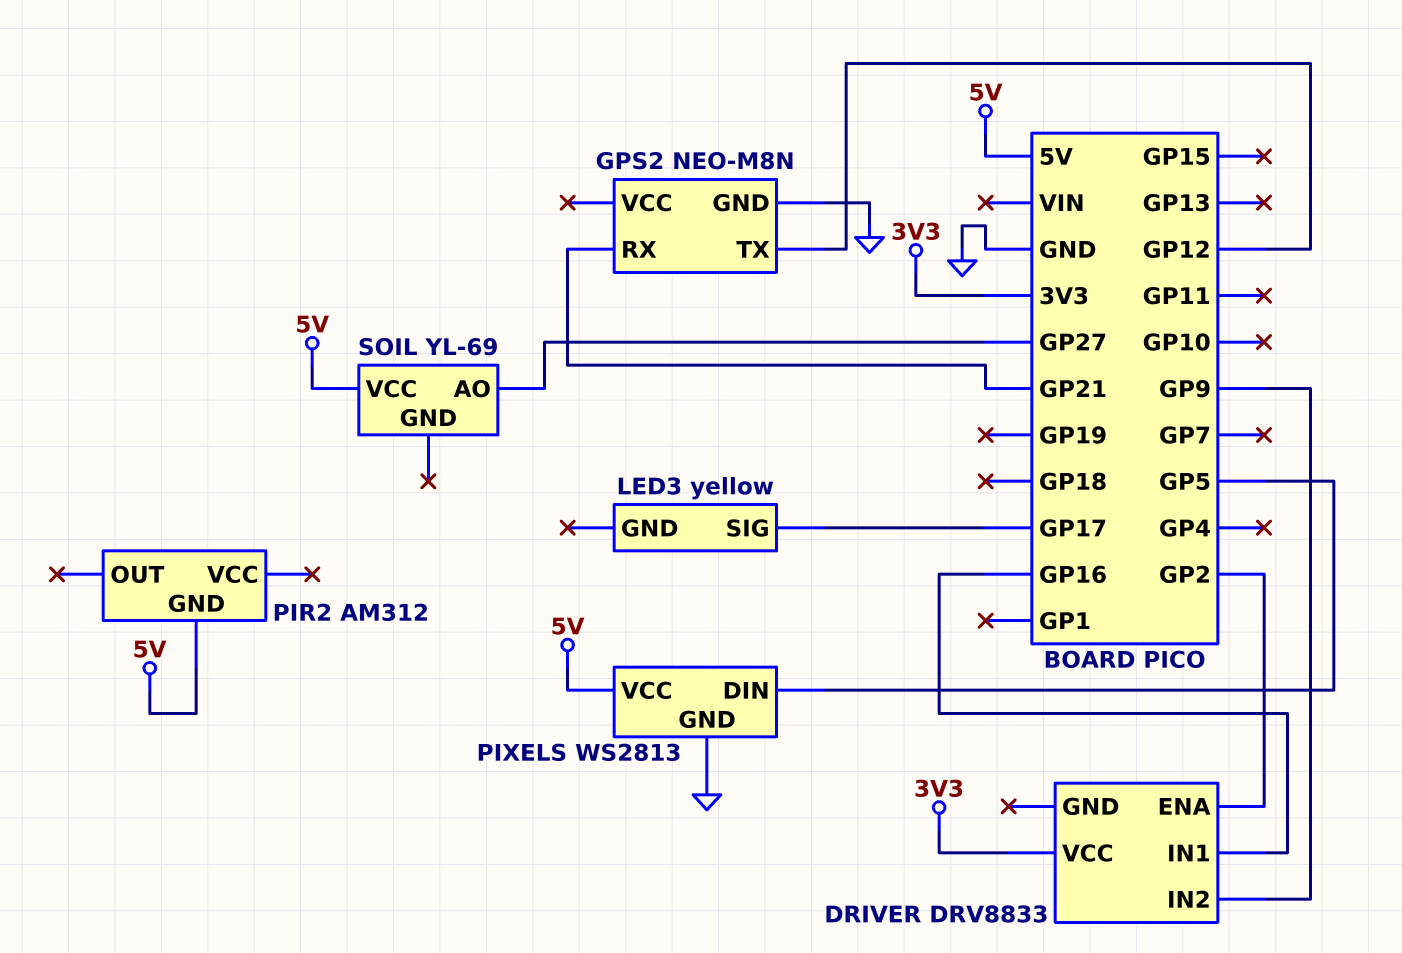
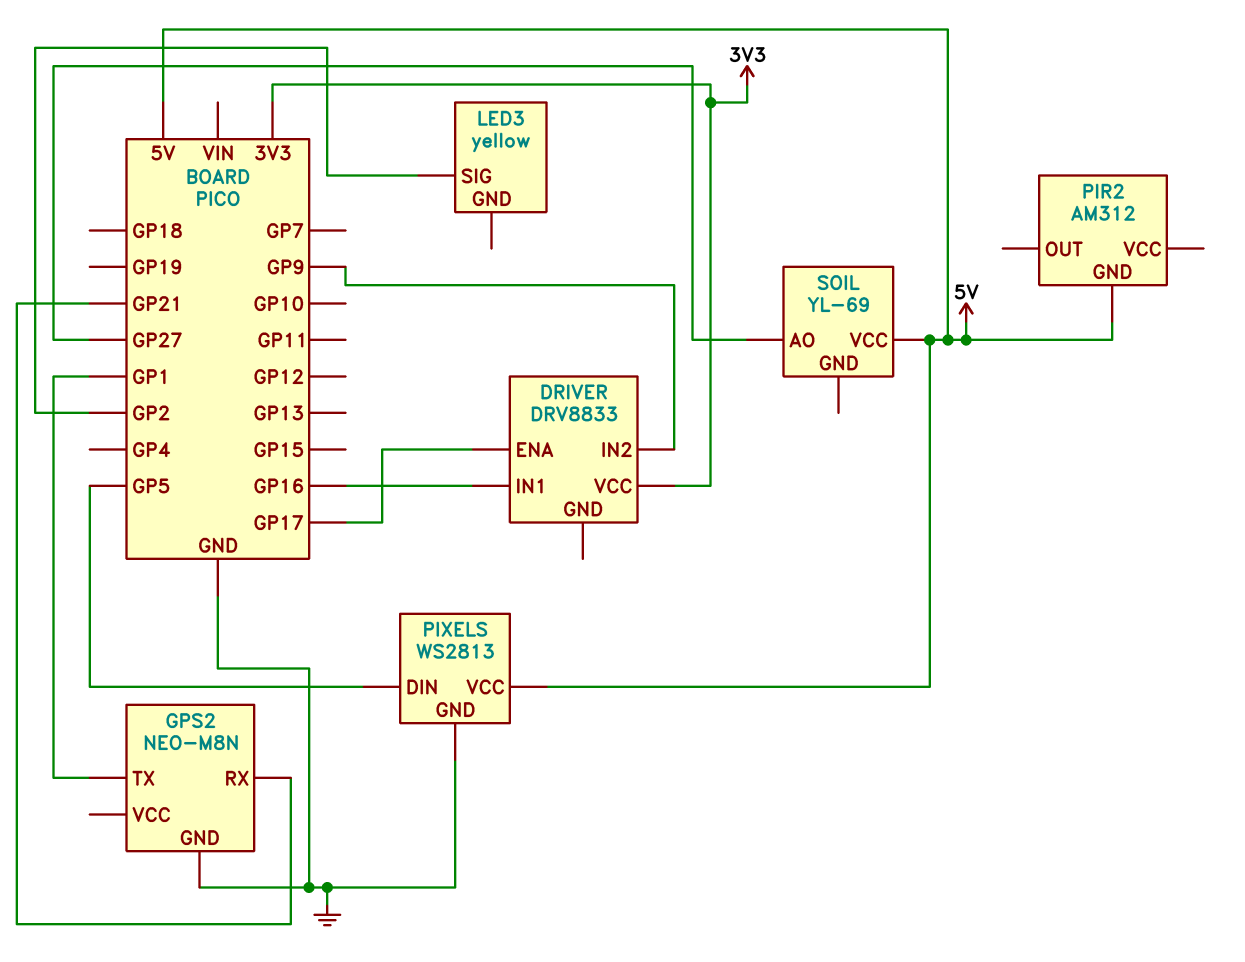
DRIVER pin ENA: GP2 -> GP17
GPS2 pin TX: GP12 -> GP1
LED3 pin SIG: GP17 -> GP2

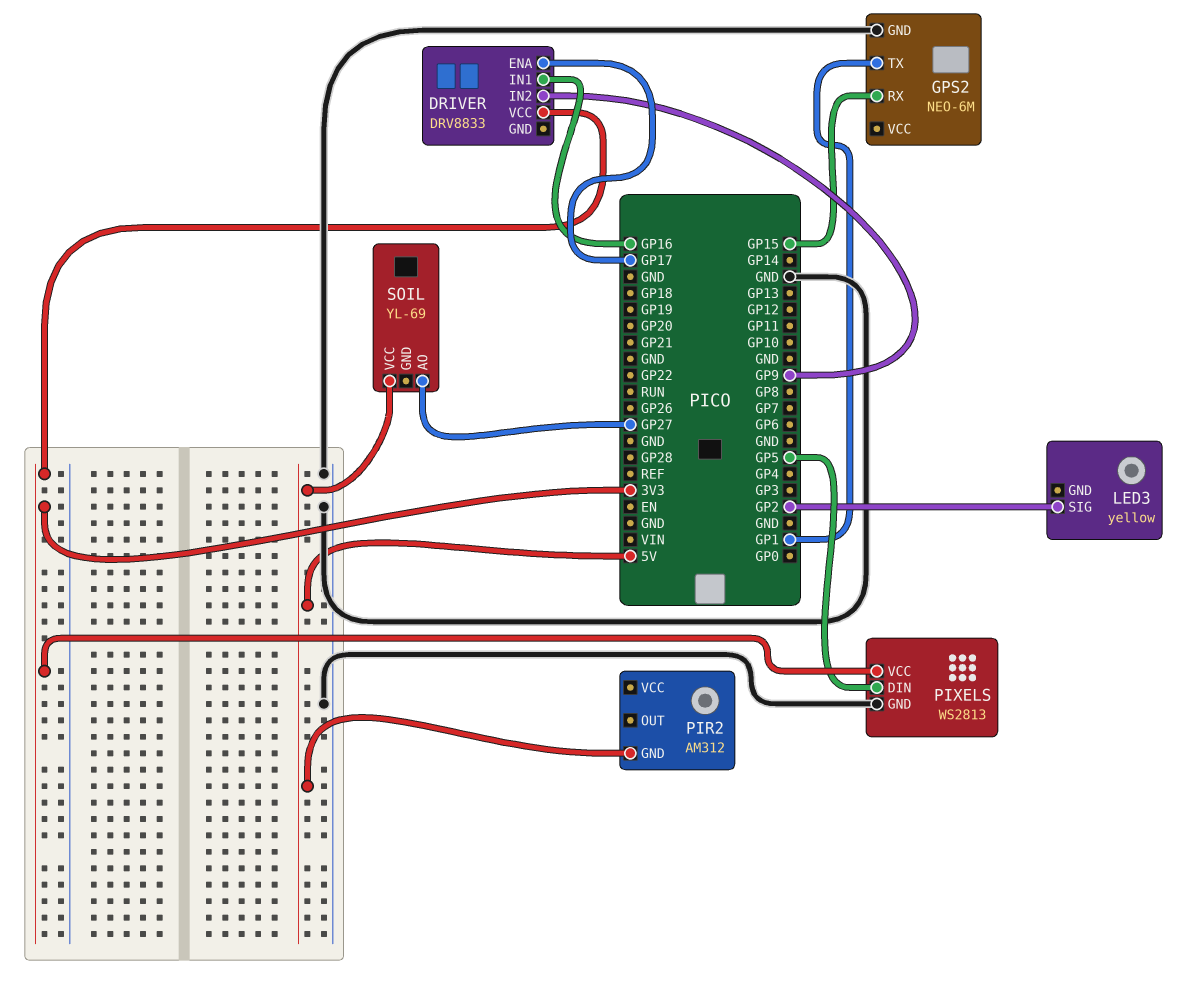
GPS2: NEO-M8N -> NEO-6M
GPS2 pin RX: GP21 -> GP15
PIXELS pin VCC: 5V -> 3V3

